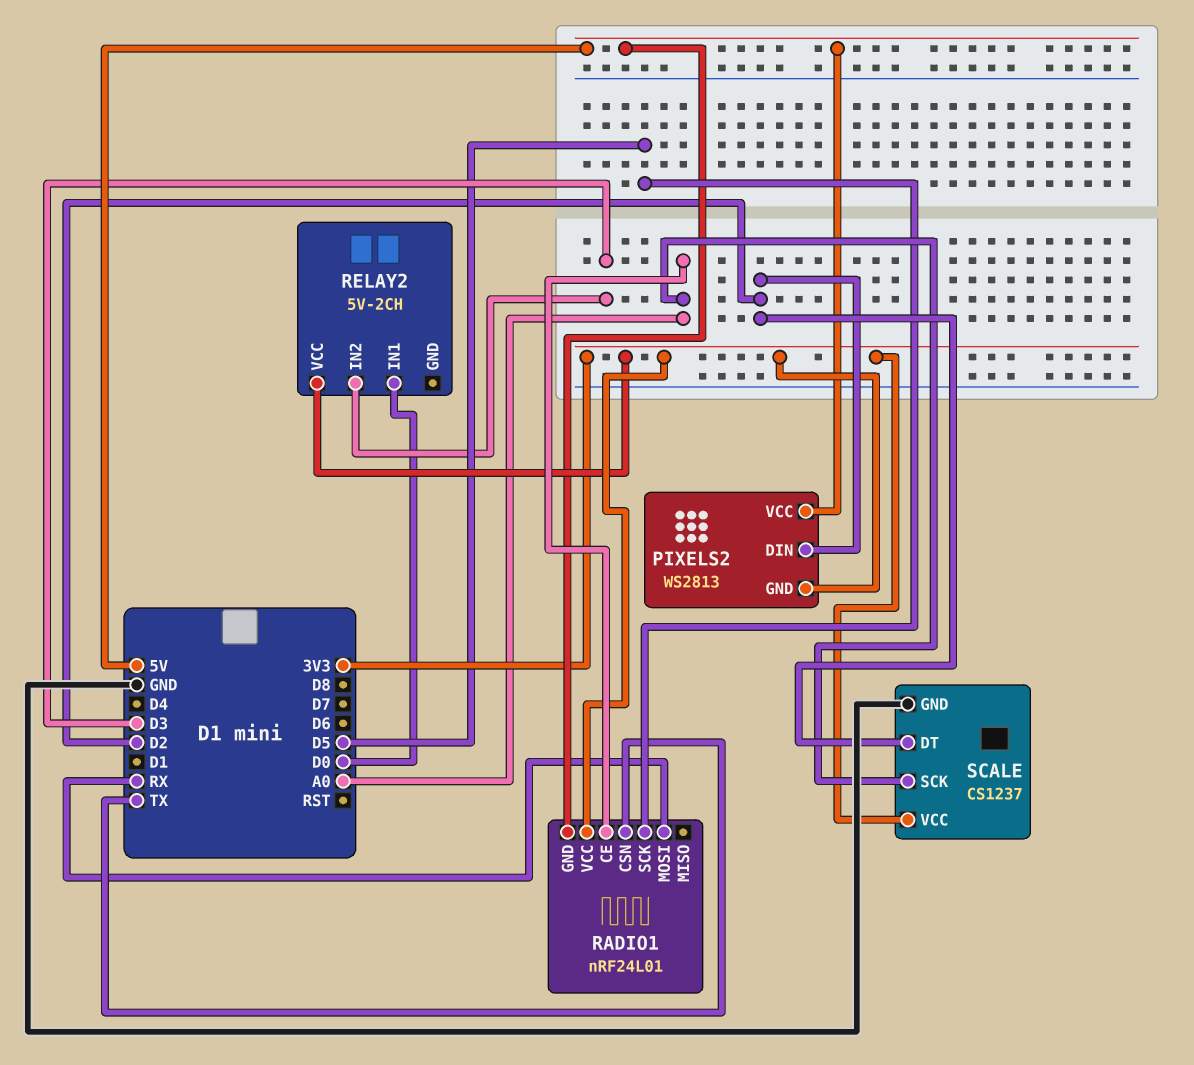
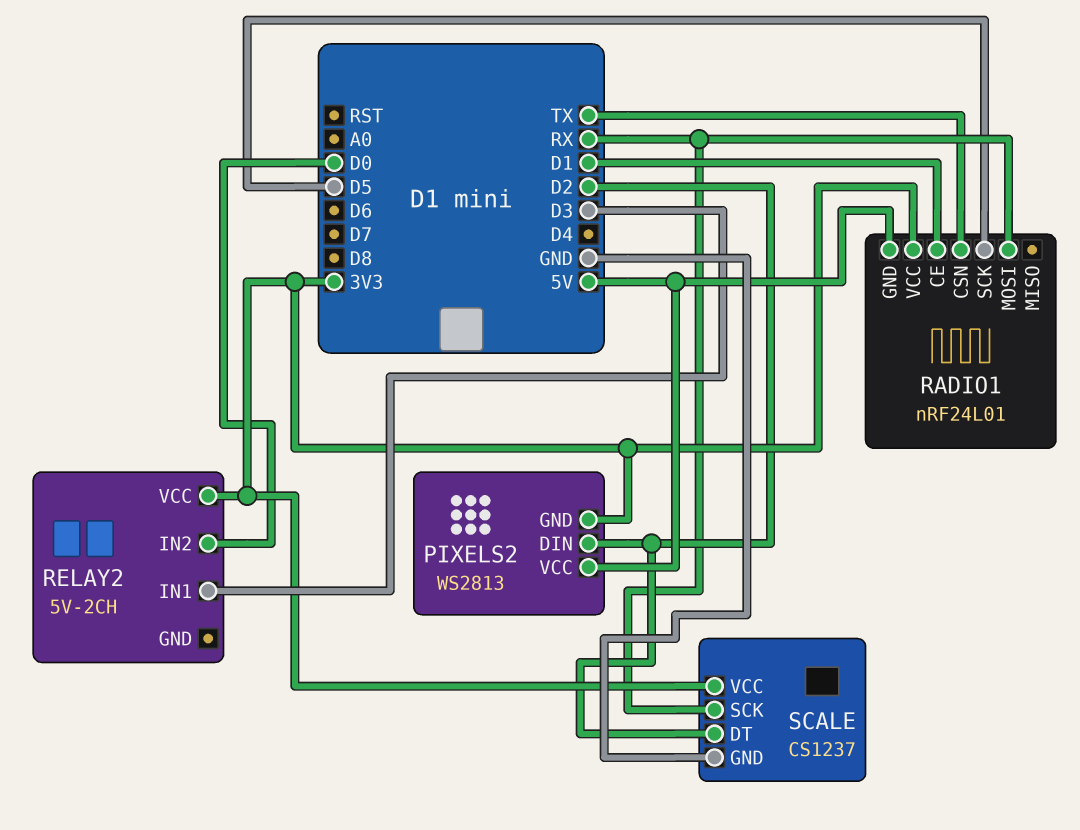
RADIO1 pin CE: A0 -> D1
RELAY2 pin IN1: D0 -> D3
RELAY2 pin IN2: D3 -> D0
SCALE pin SCK: A0 -> RX

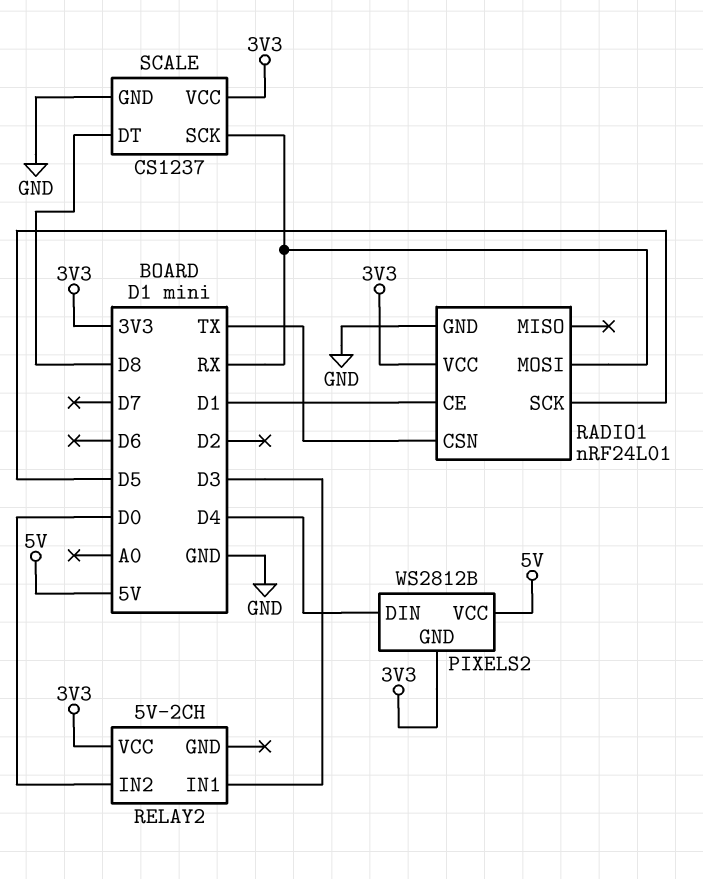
PIXELS2: WS2813 -> WS2812B
PIXELS2 pin DIN: D2 -> D4
RADIO1 pin GND: 5V -> GND
SCALE pin DT: D2 -> D8

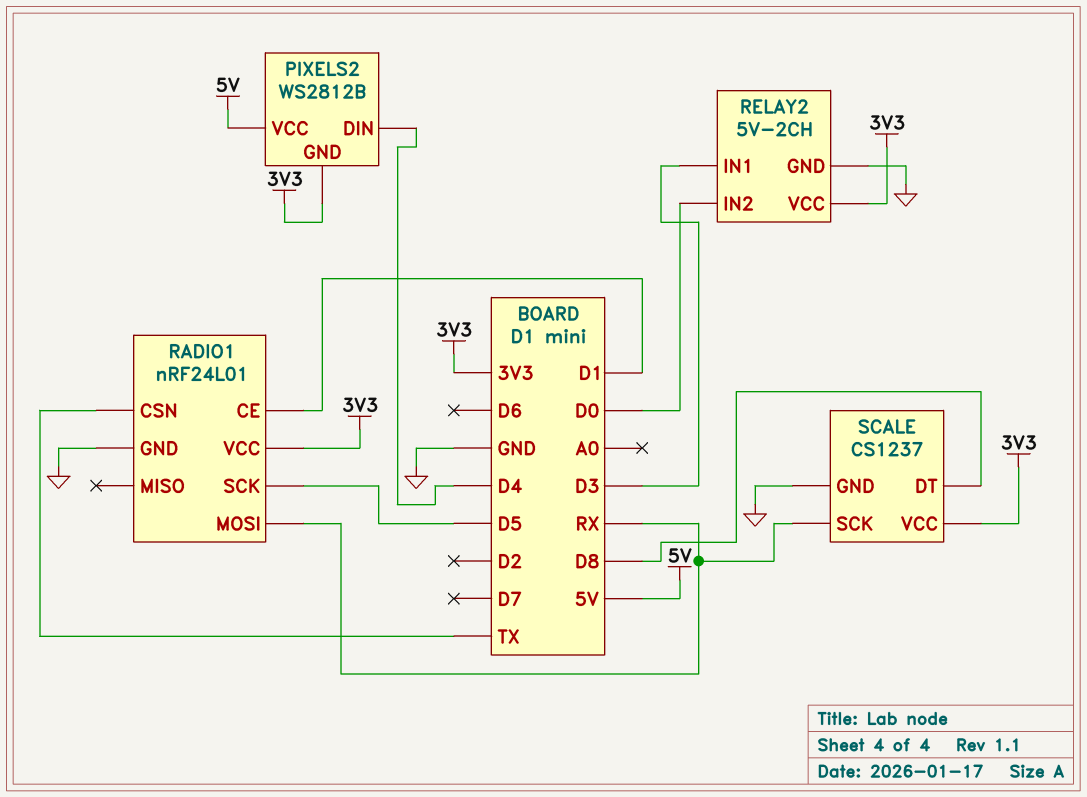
RELAY2 pin GND: none -> GND

